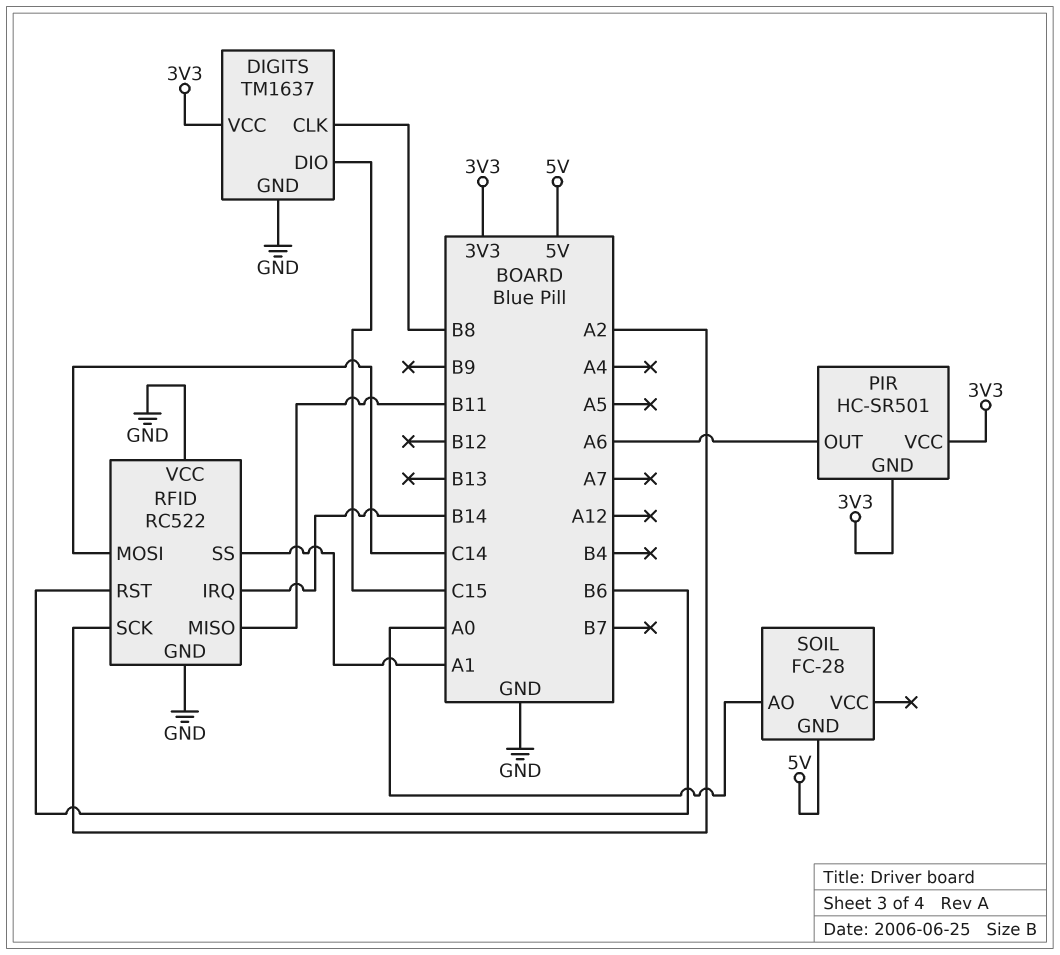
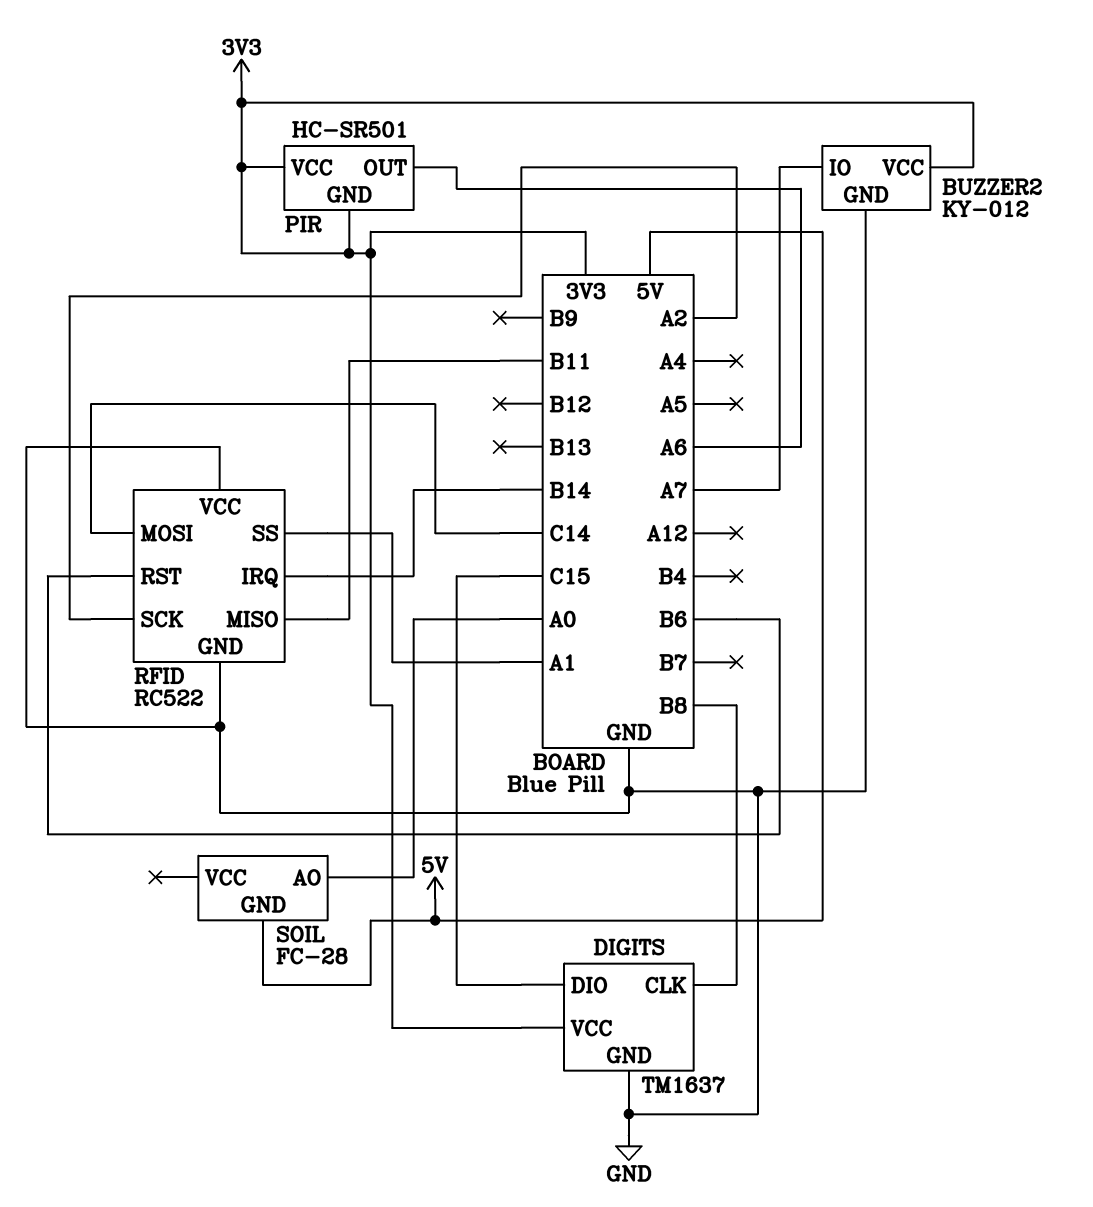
BUZZER2: none -> KY-012
BUZZER2 pin GND: none -> GND
BUZZER2 pin IO: none -> A7
BUZZER2 pin VCC: none -> 3V3

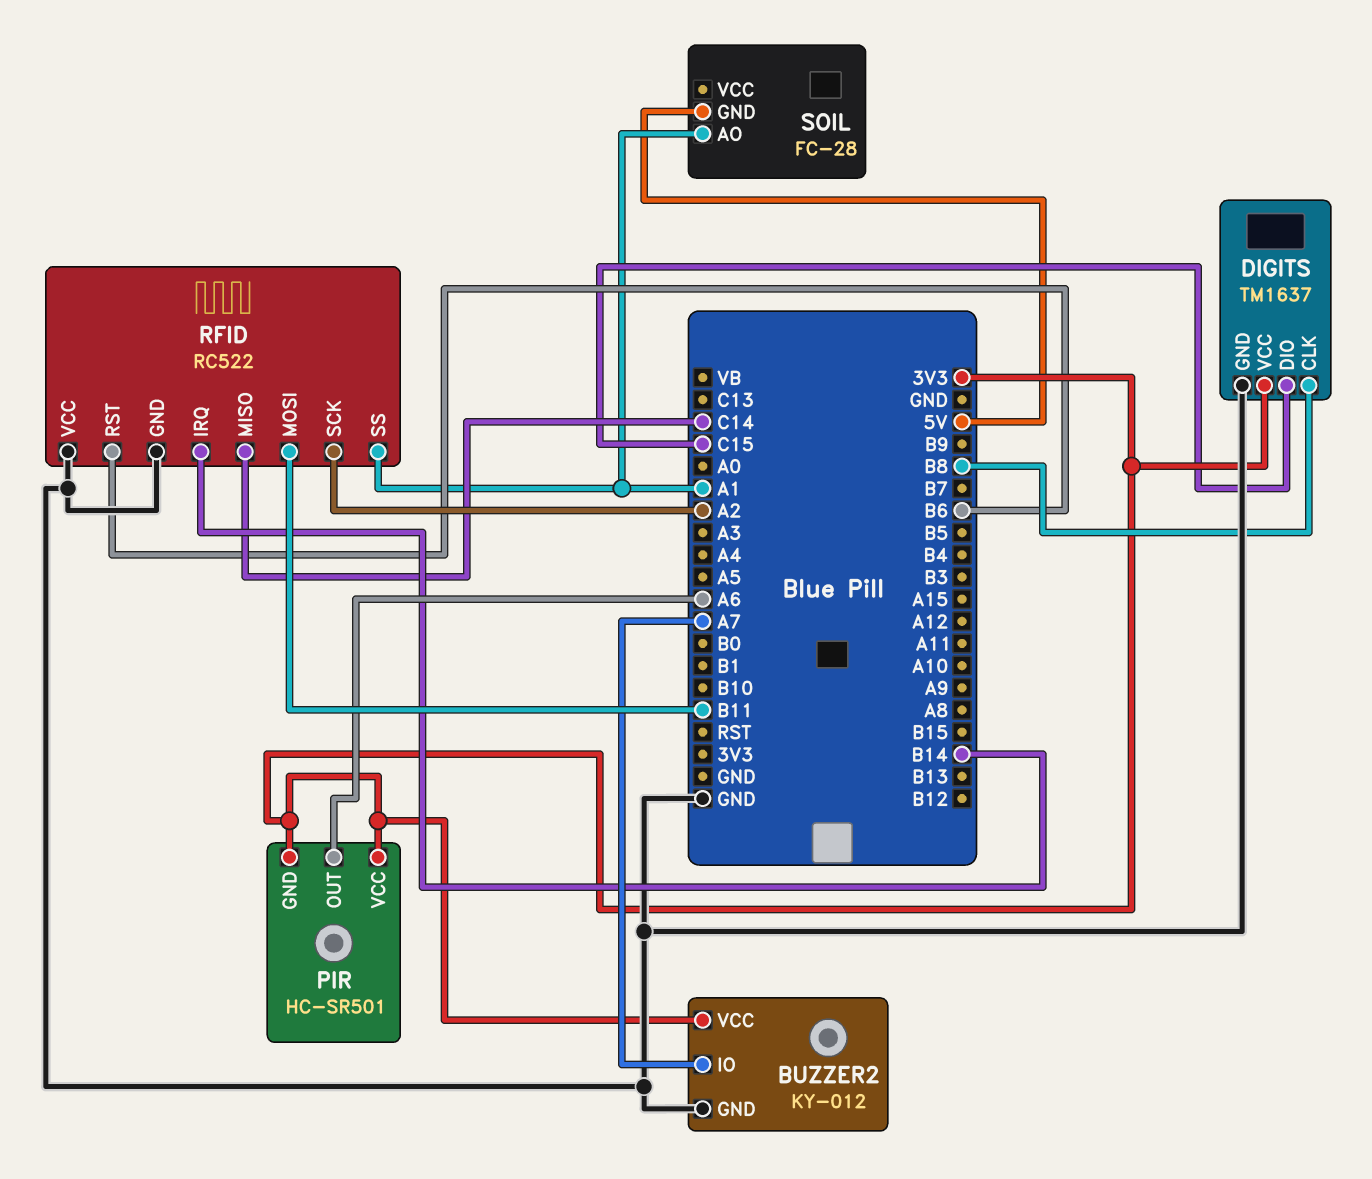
RFID pin MISO: B11 -> C14
RFID pin MOSI: C14 -> B11
SOIL pin AO: A0 -> A1

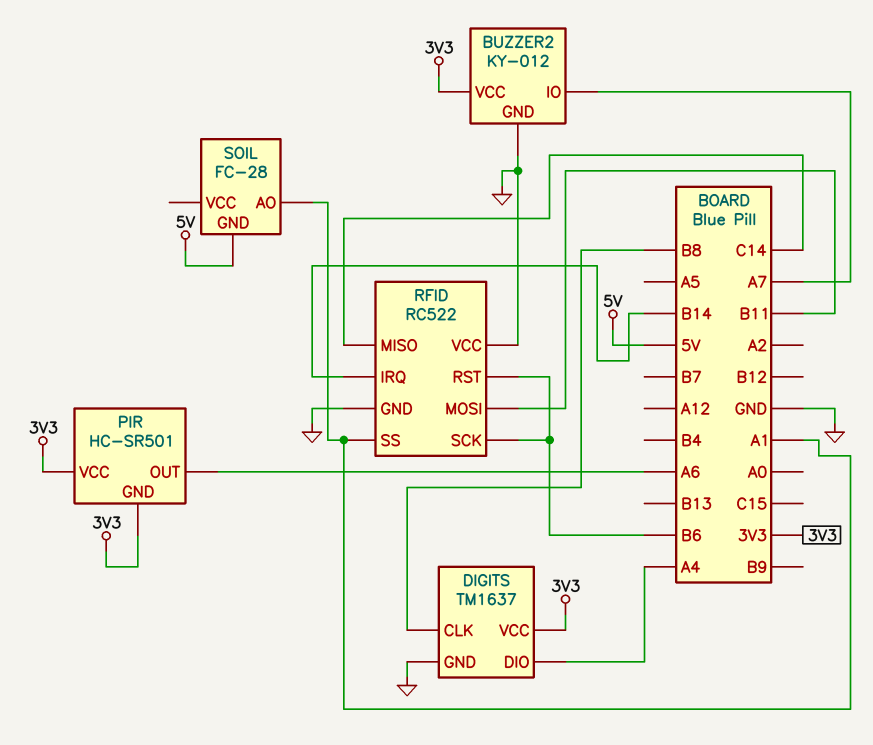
DIGITS pin DIO: C15 -> A4
RFID pin SCK: A2 -> B6

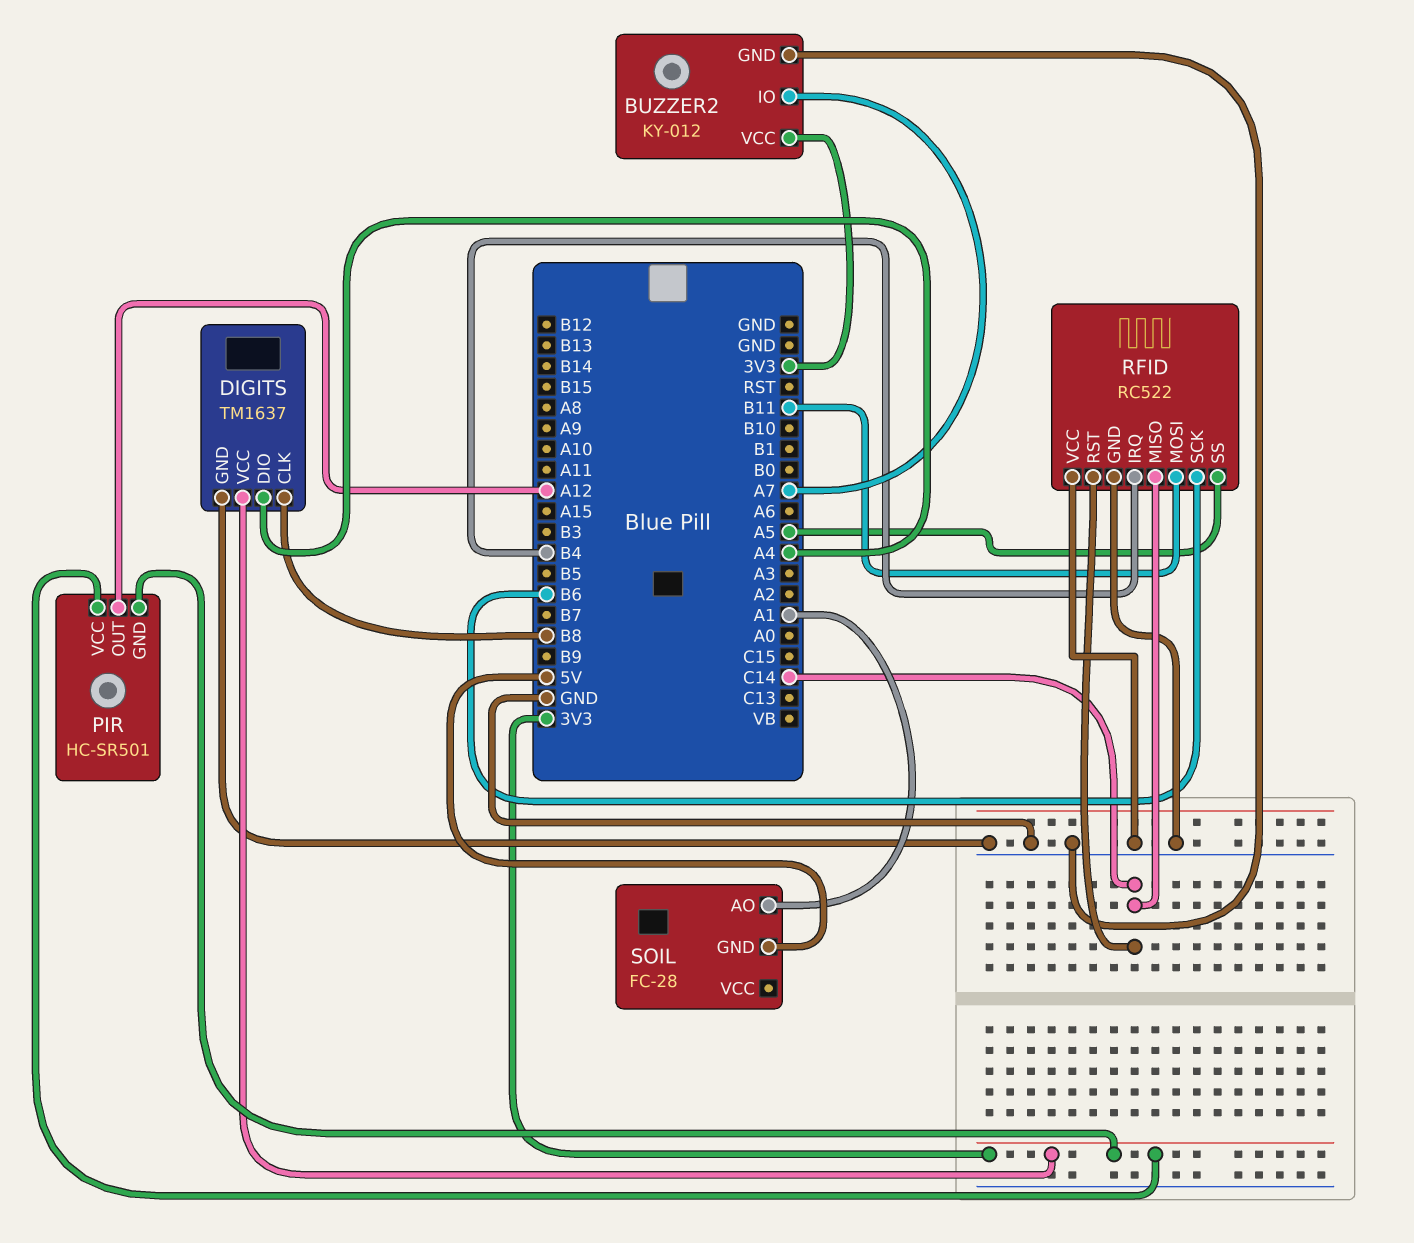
PIR pin OUT: A6 -> A12
RFID pin IRQ: B14 -> B4
RFID pin RST: B6 -> C14
RFID pin SS: A1 -> A5

